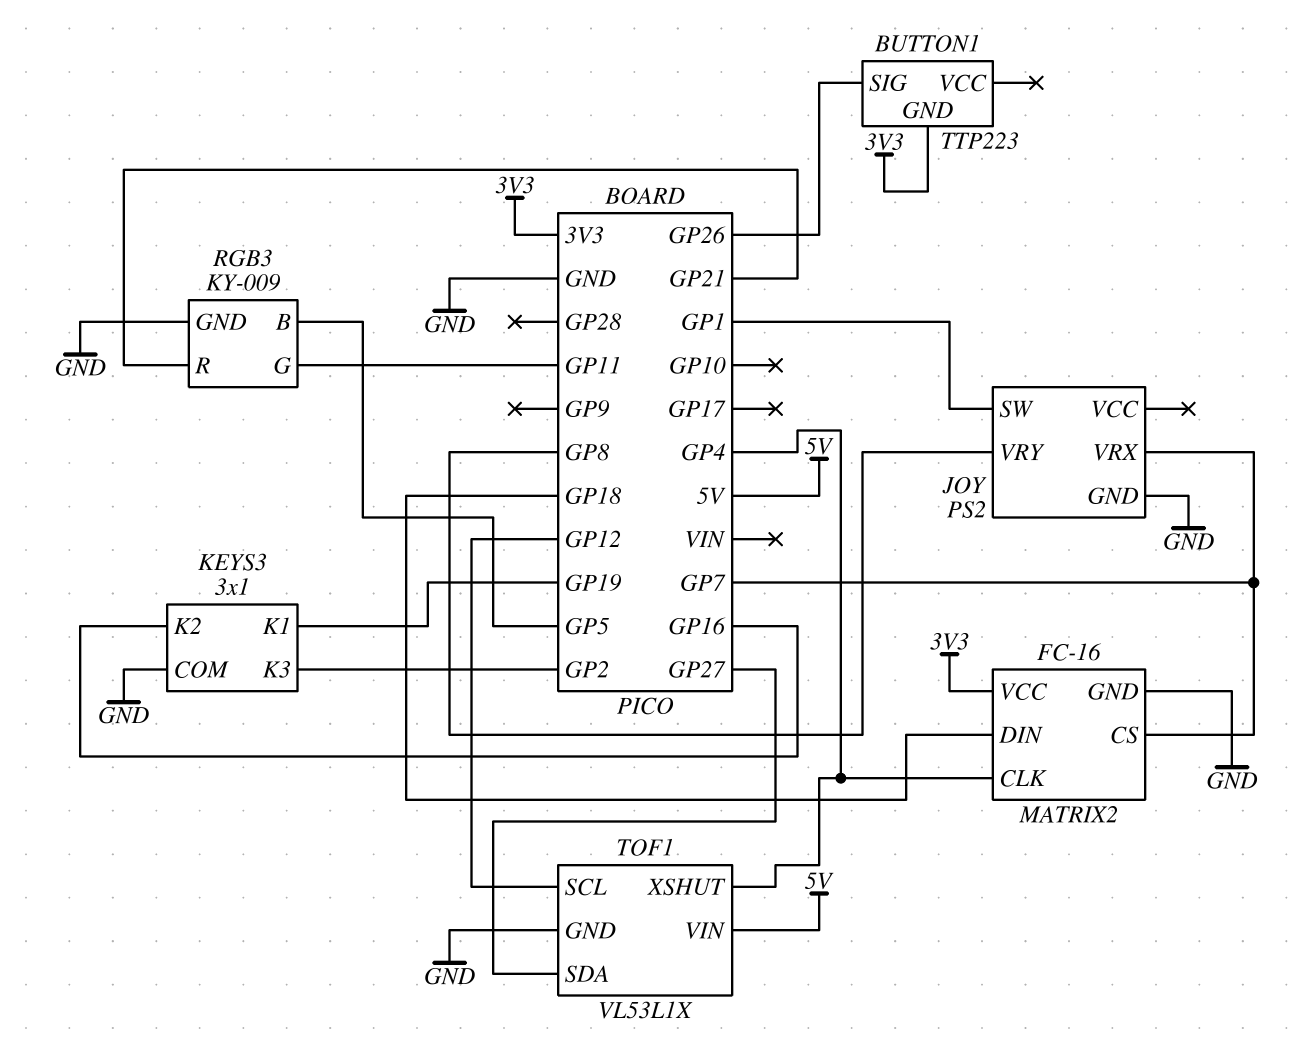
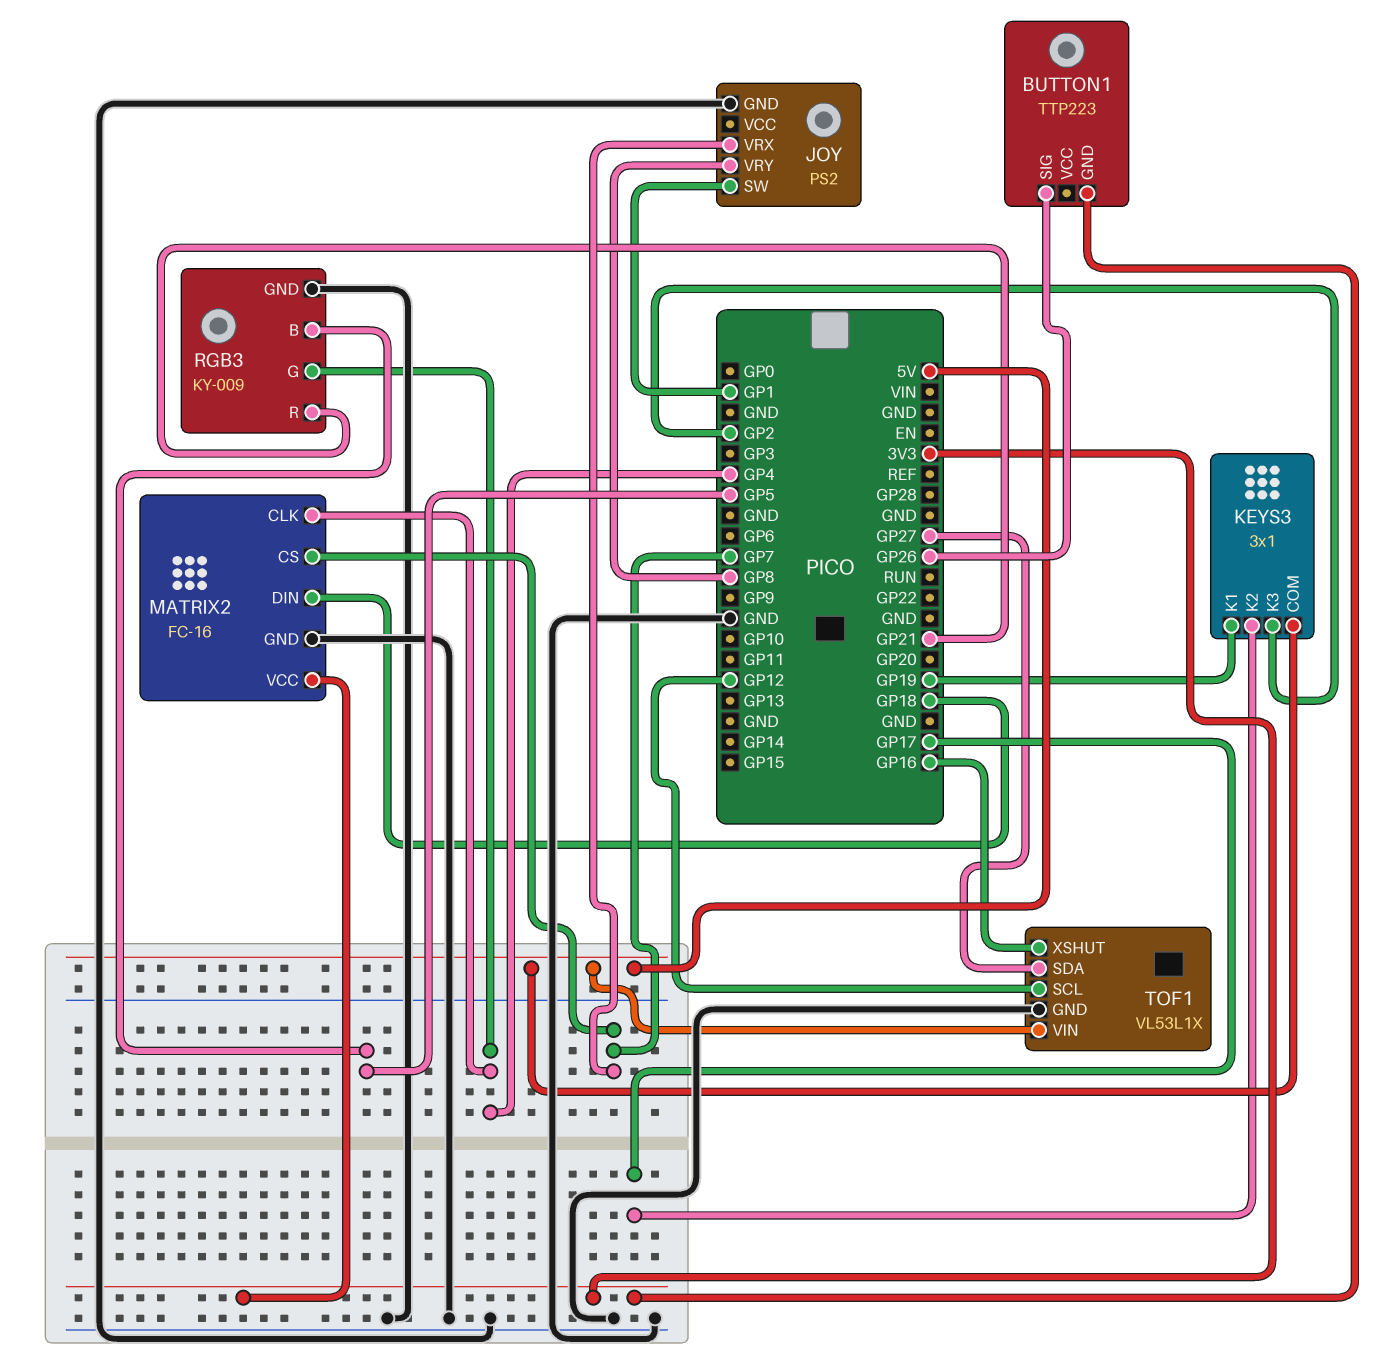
KEYS3 pin COM: GND -> 5V
KEYS3 pin K2: GP16 -> GP17
RGB3 pin G: GP11 -> GP4
TOF1 pin XSHUT: GP4 -> GP16

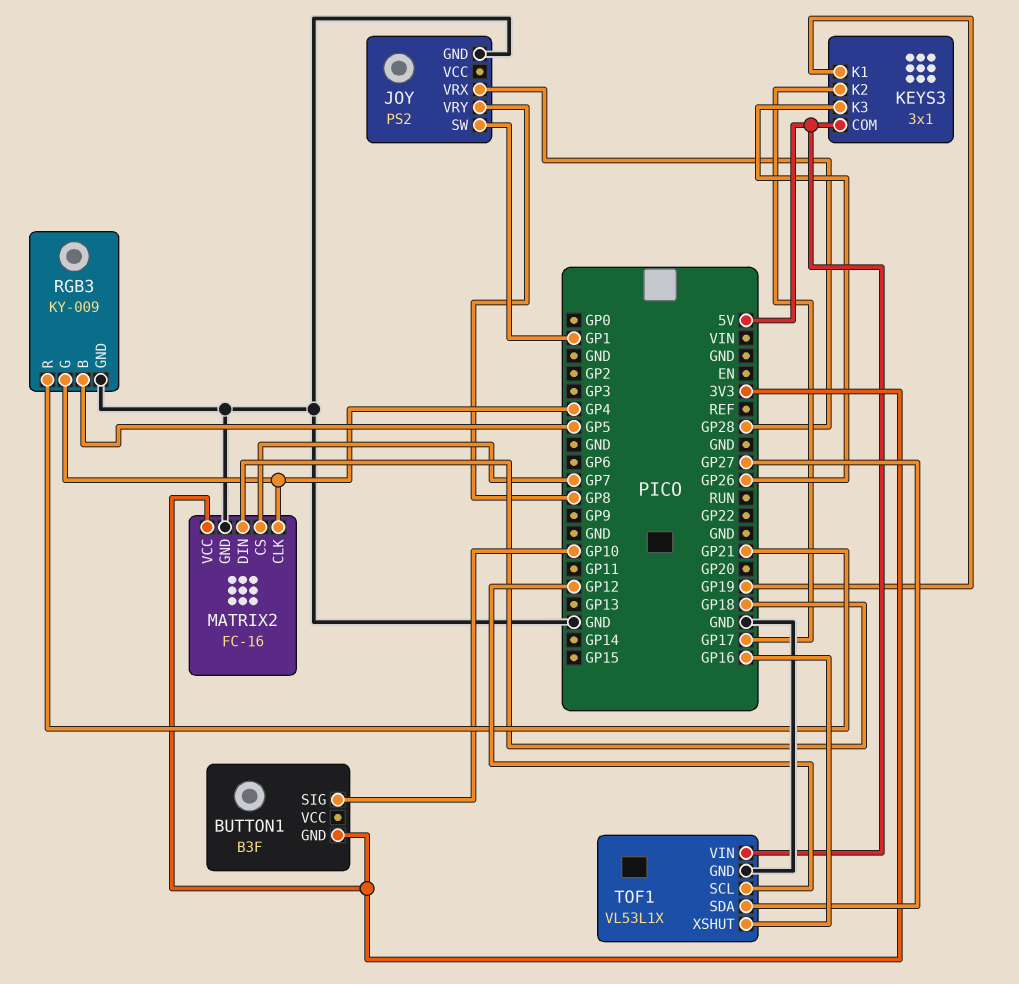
BUTTON1: TTP223 -> B3F
BUTTON1 pin SIG: GP26 -> GP10
JOY pin VRX: GP7 -> GP28
KEYS3 pin K3: GP2 -> GP26

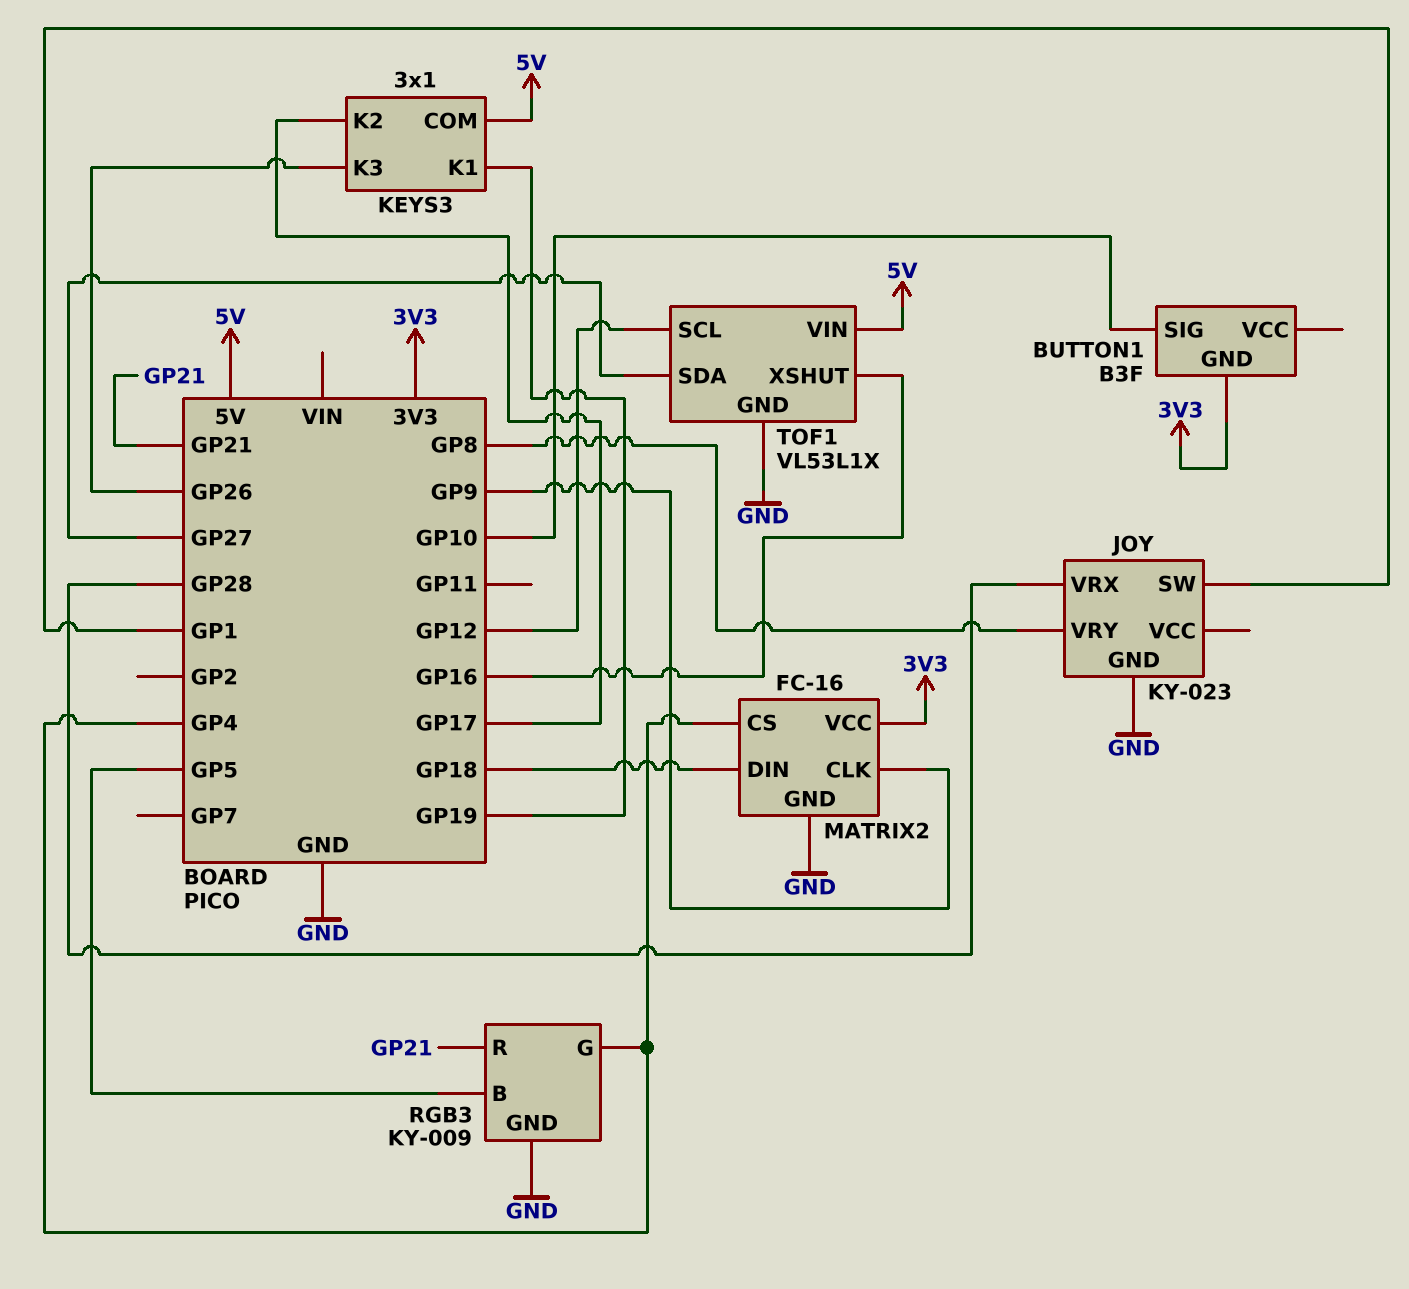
JOY: PS2 -> KY-023
MATRIX2 pin CLK: GP4 -> GP9
MATRIX2 pin CS: GP7 -> GP4

